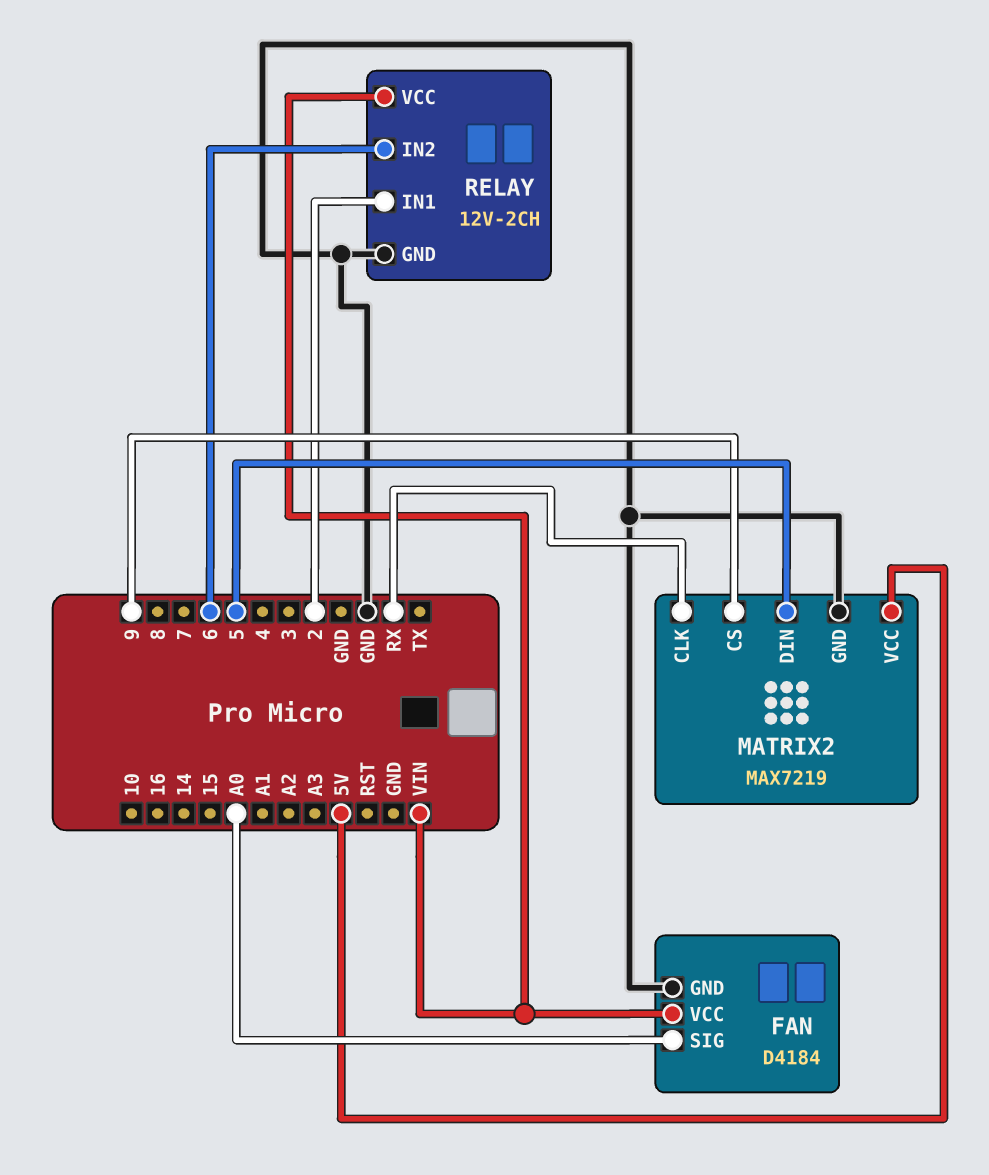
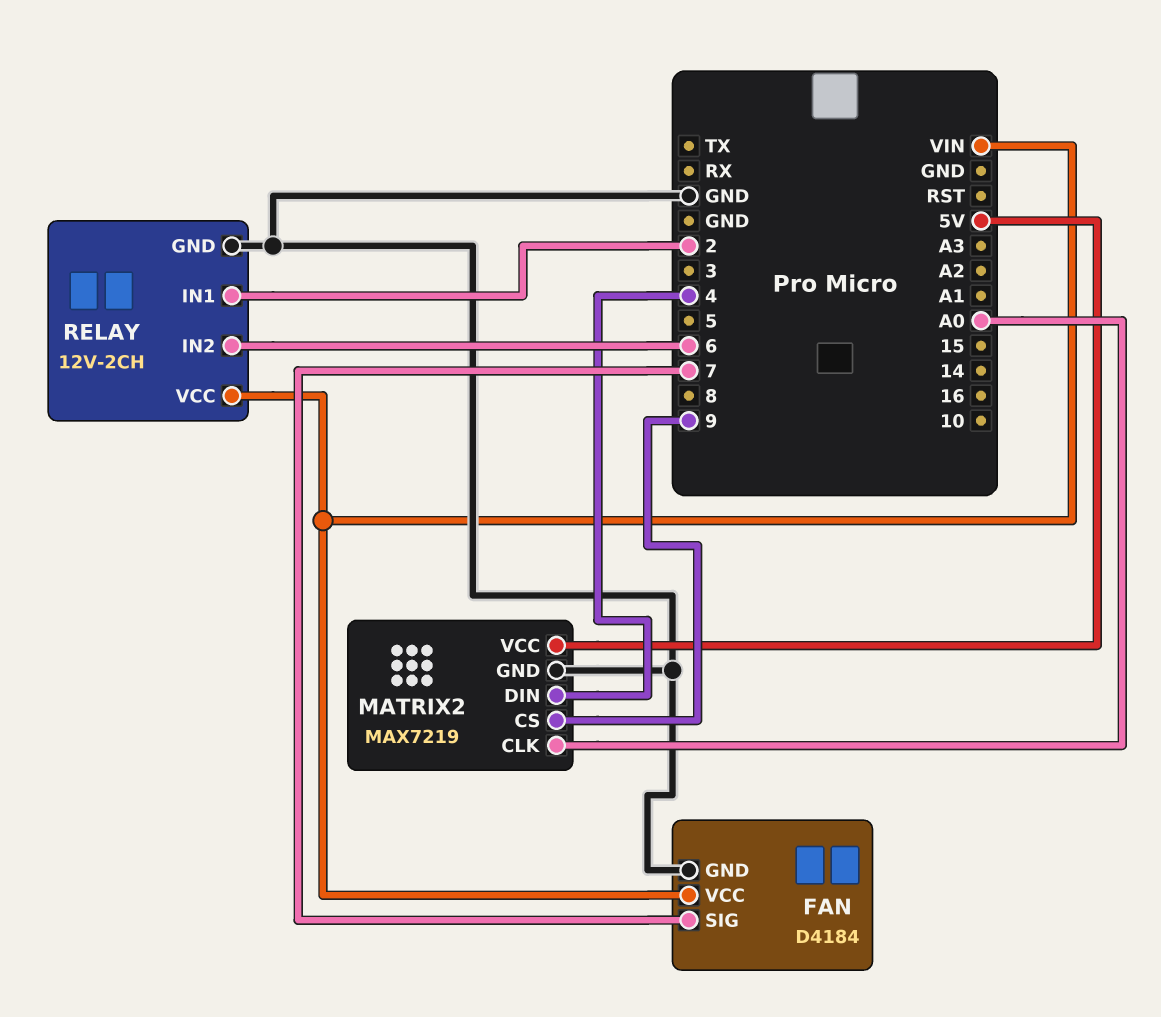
FAN pin SIG: A0 -> 7
MATRIX2 pin CLK: RX -> A0
MATRIX2 pin DIN: 5 -> 4

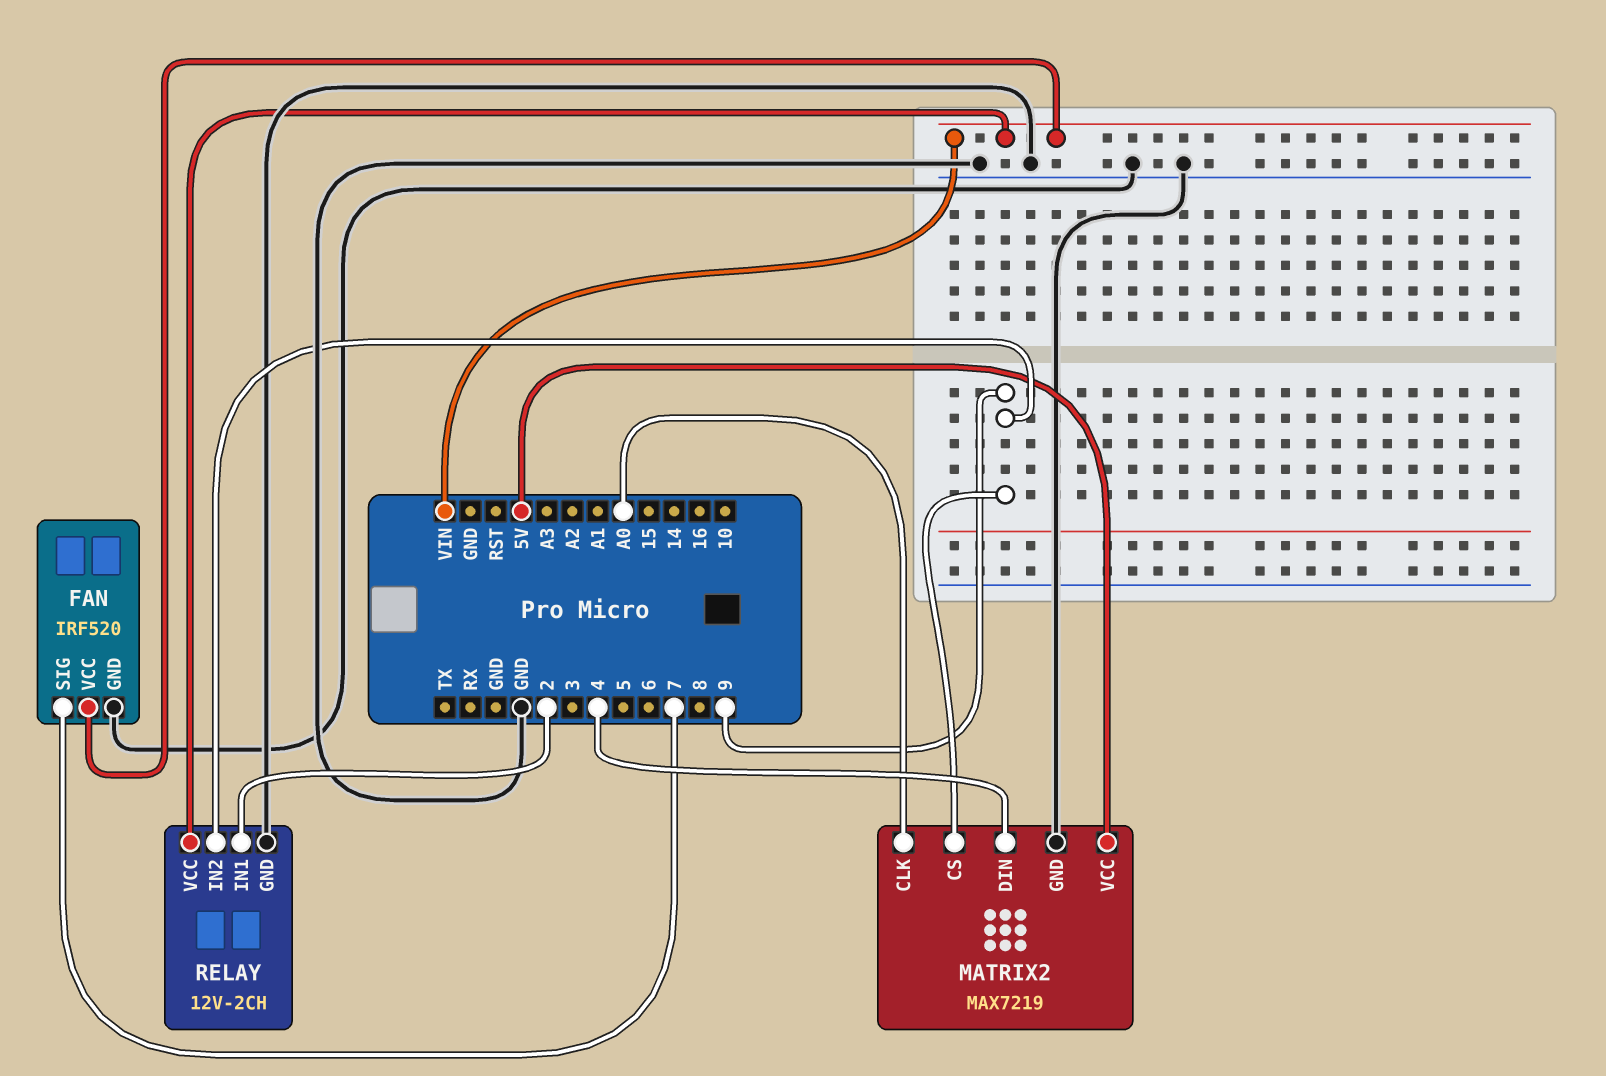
FAN: D4184 -> IRF520
RELAY pin IN2: 6 -> 9

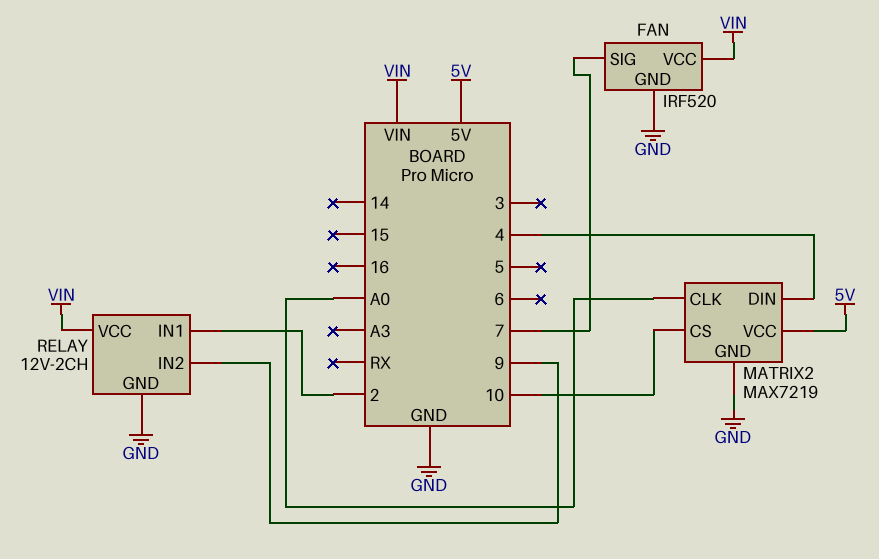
MATRIX2 pin CS: 9 -> 10

